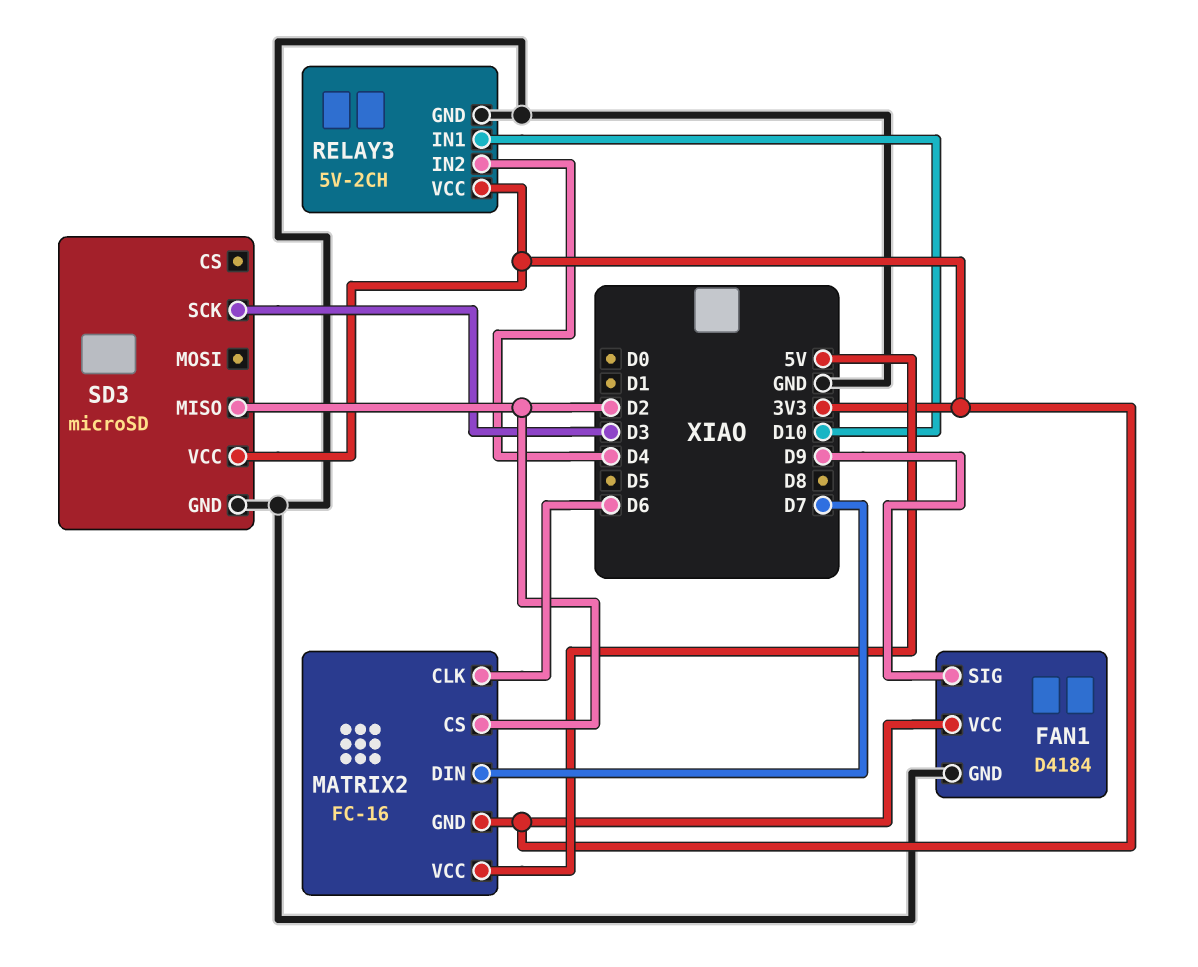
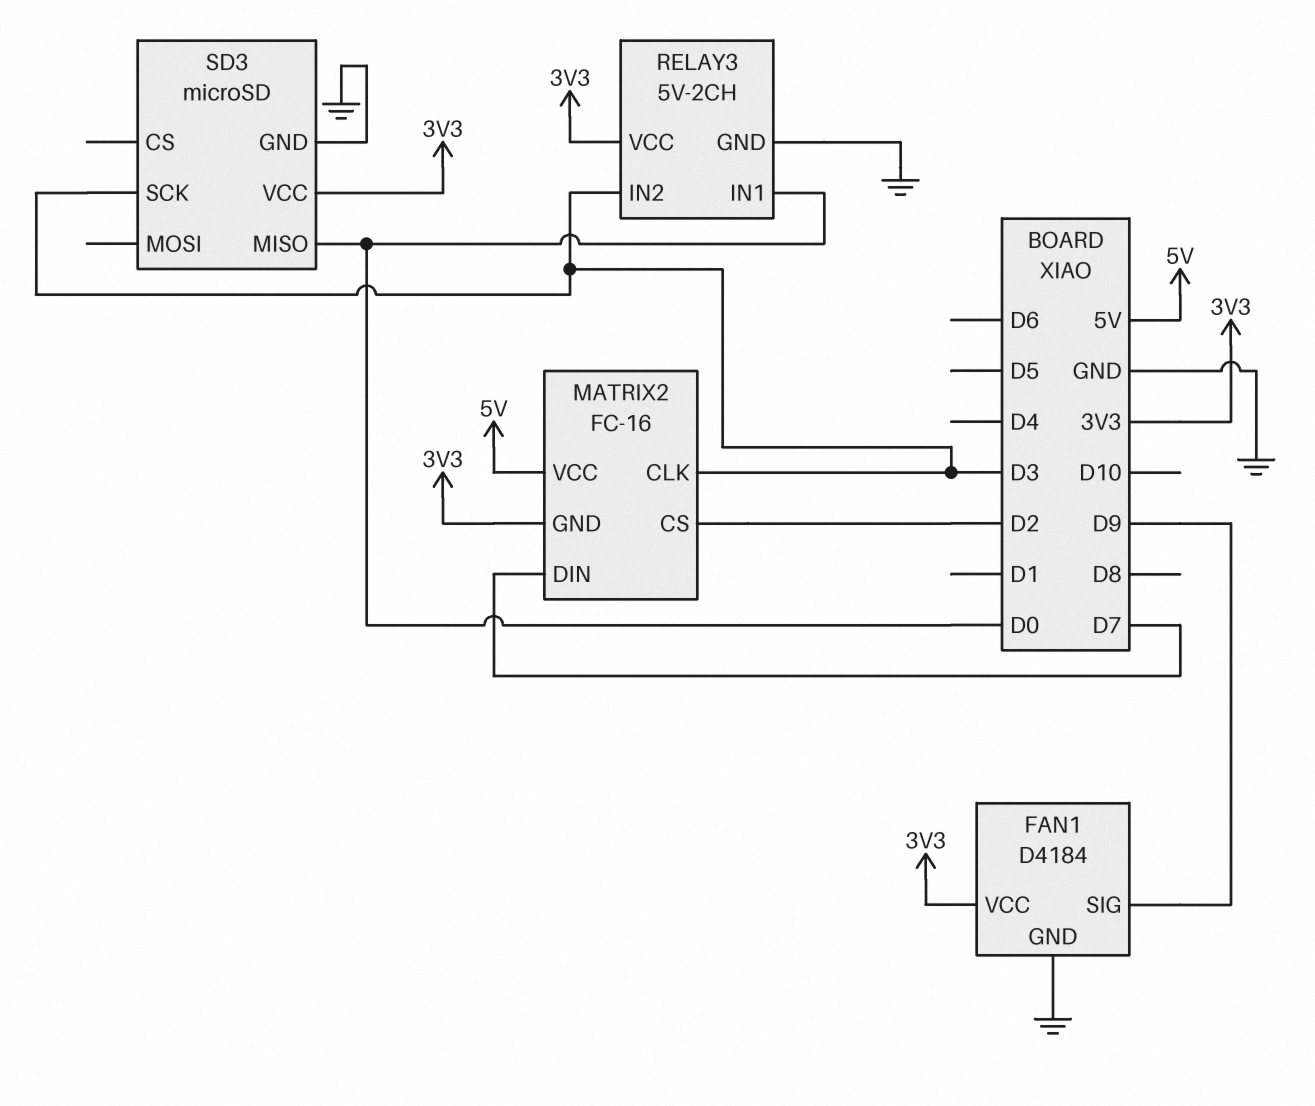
MATRIX2 pin CLK: D6 -> D3
RELAY3 pin IN1: D10 -> D0
RELAY3 pin IN2: D4 -> D3
SD3 pin MISO: D2 -> D0

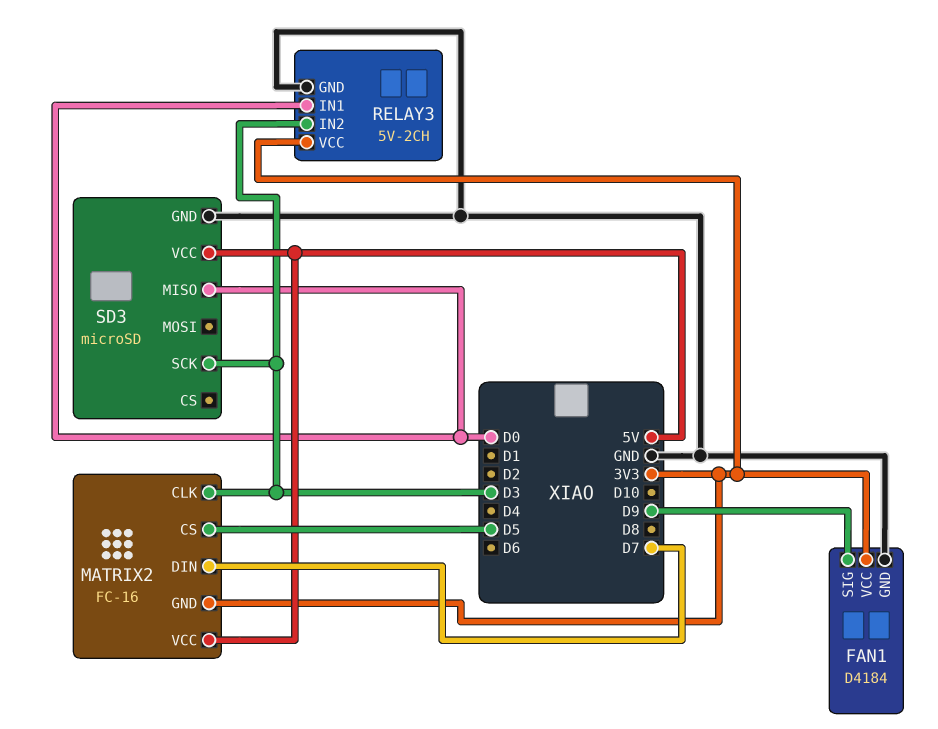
MATRIX2 pin CS: D2 -> D5
SD3 pin VCC: 3V3 -> 5V

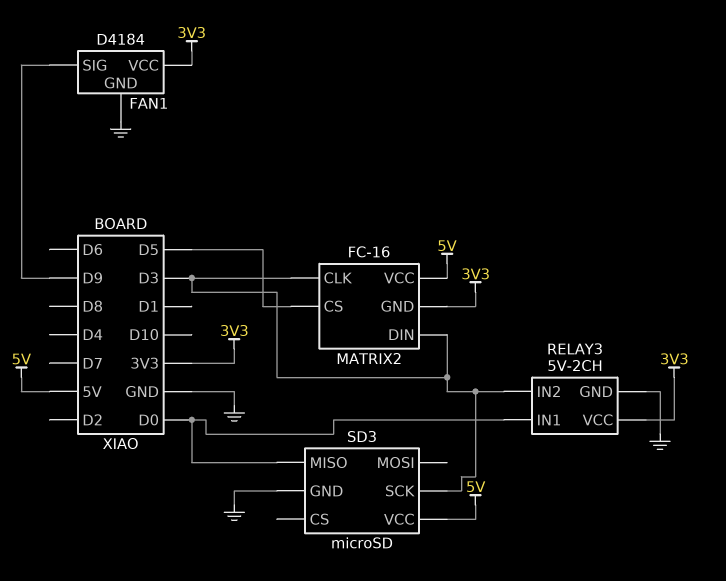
MATRIX2 pin DIN: D7 -> D3

